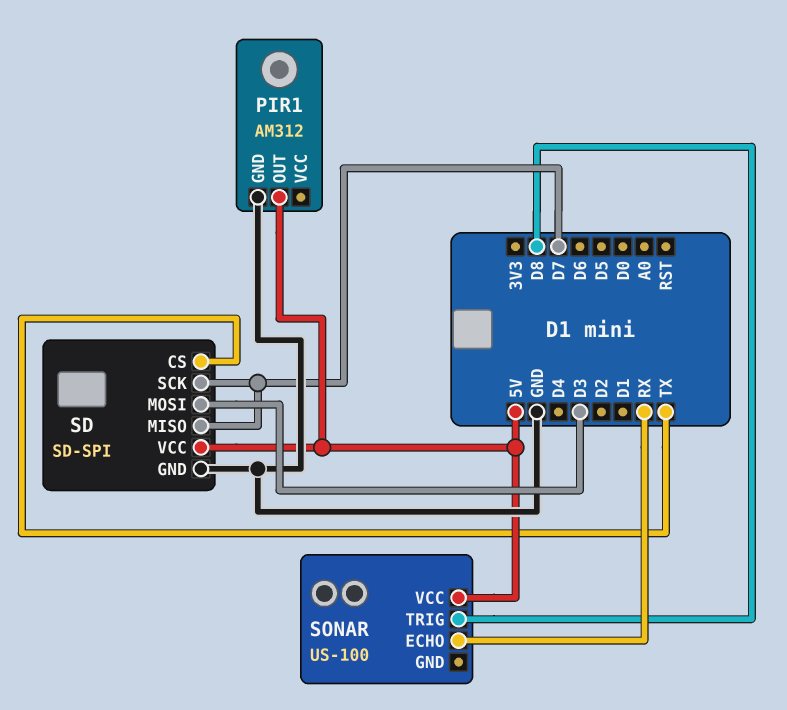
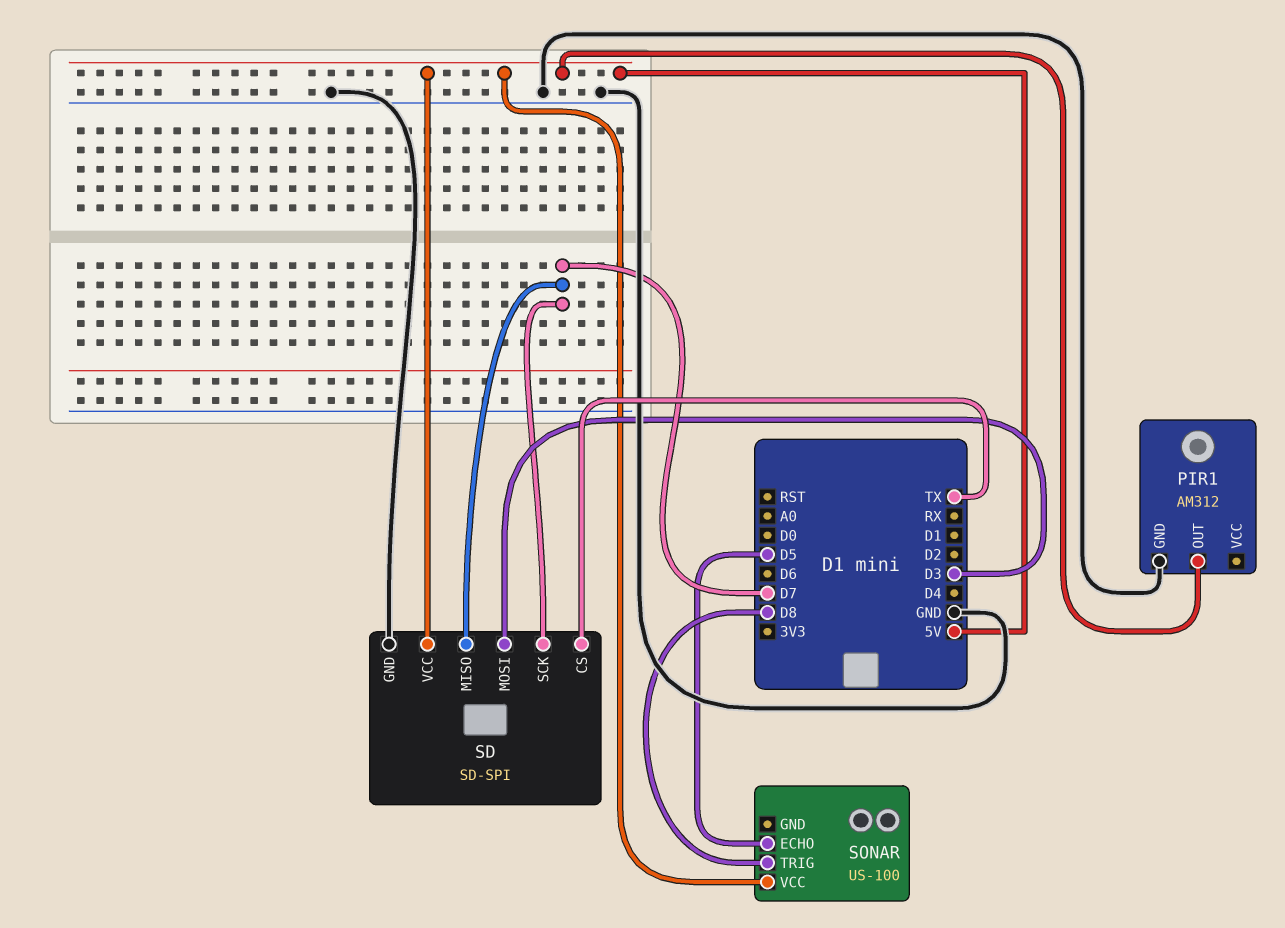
SONAR pin ECHO: RX -> D5

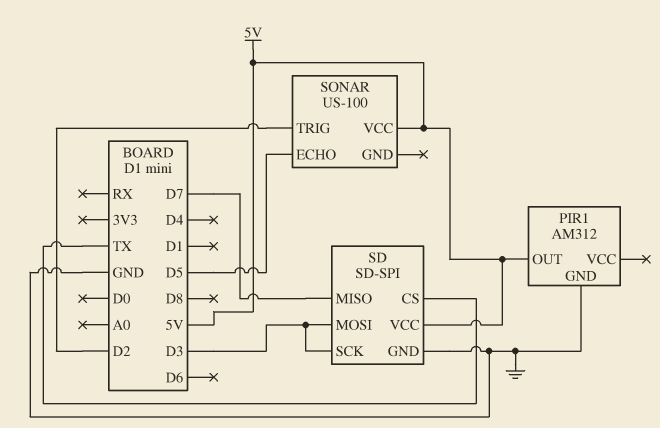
SD pin SCK: D7 -> D3
SONAR pin TRIG: D8 -> D2

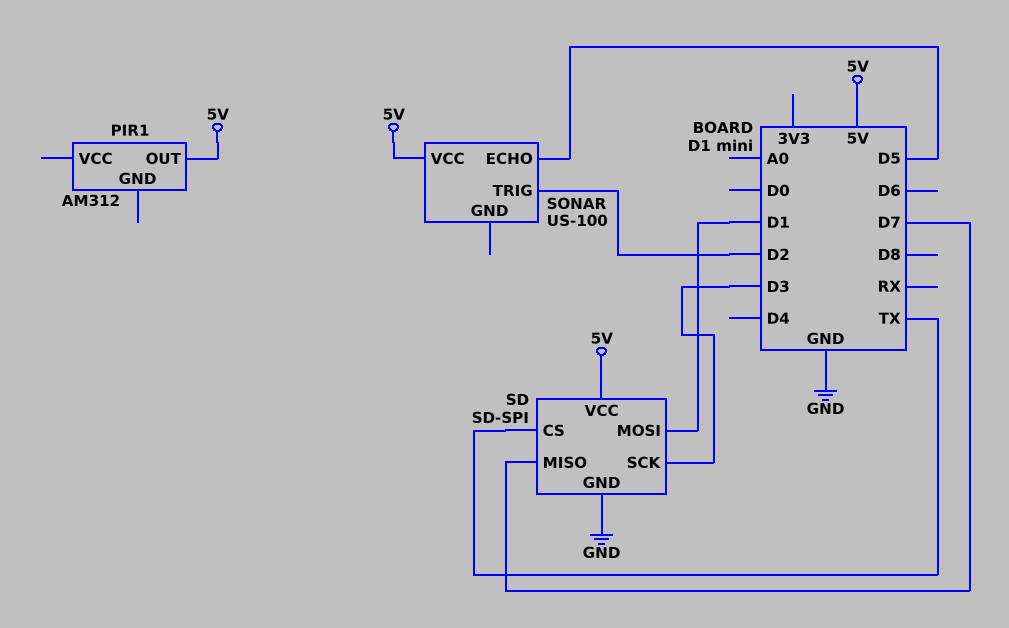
PIR1 pin GND: GND -> none
SD pin MOSI: D3 -> D1

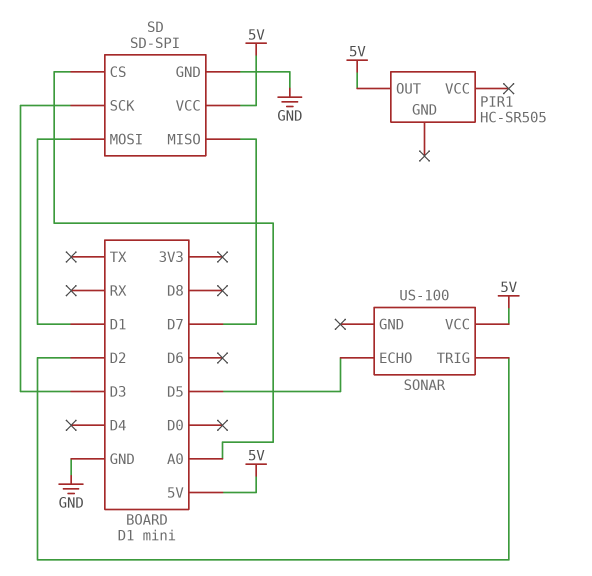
PIR1: AM312 -> HC-SR505
SD pin CS: TX -> A0

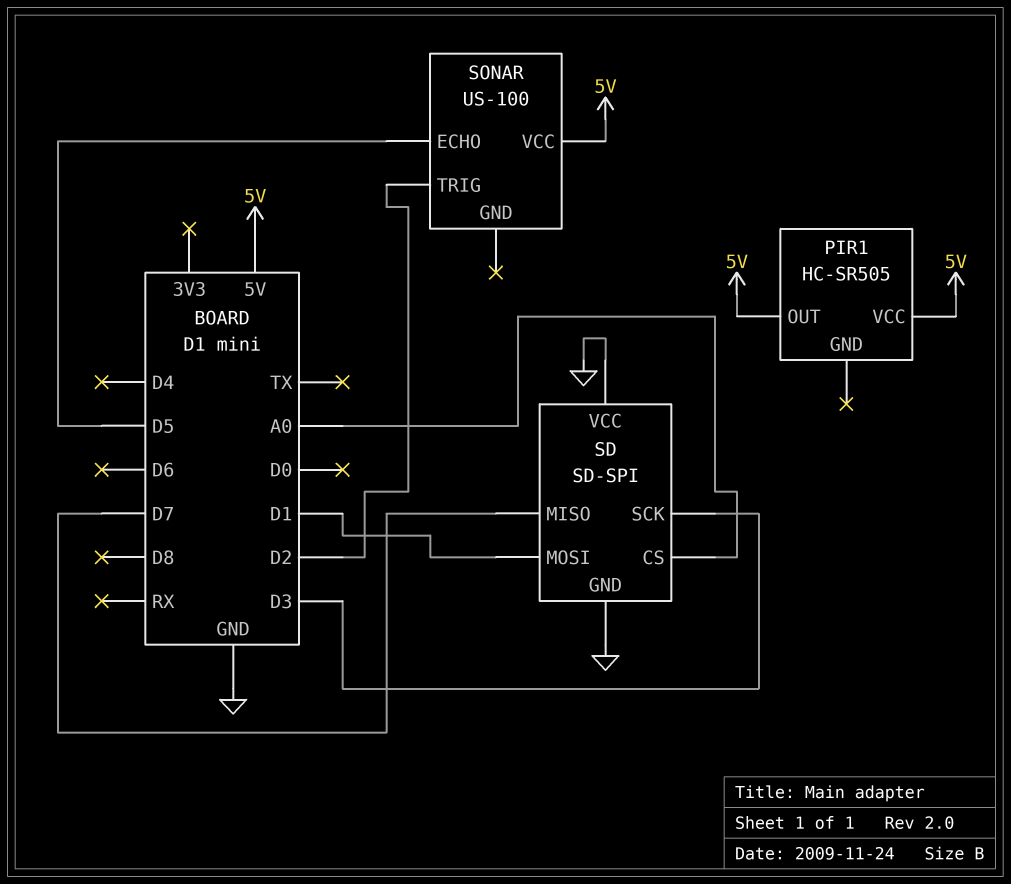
PIR1 pin VCC: none -> 5V
SD pin VCC: 5V -> GND

